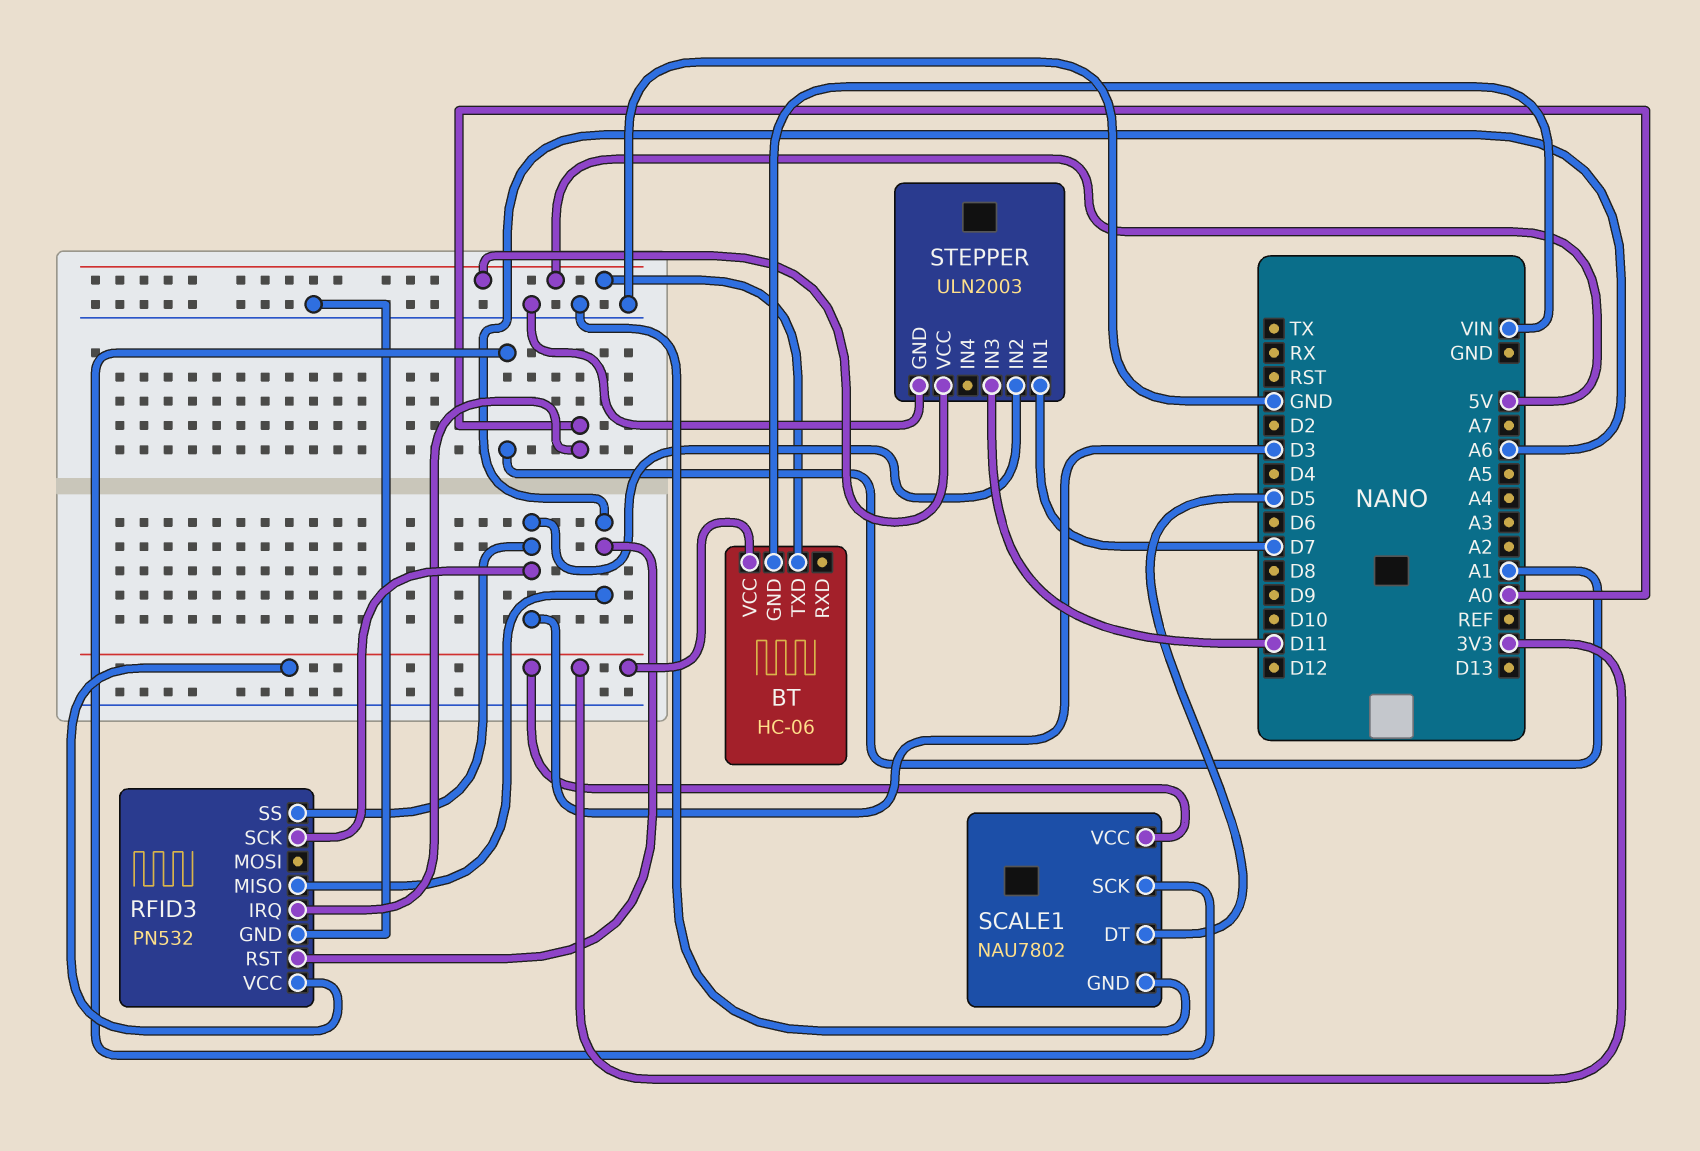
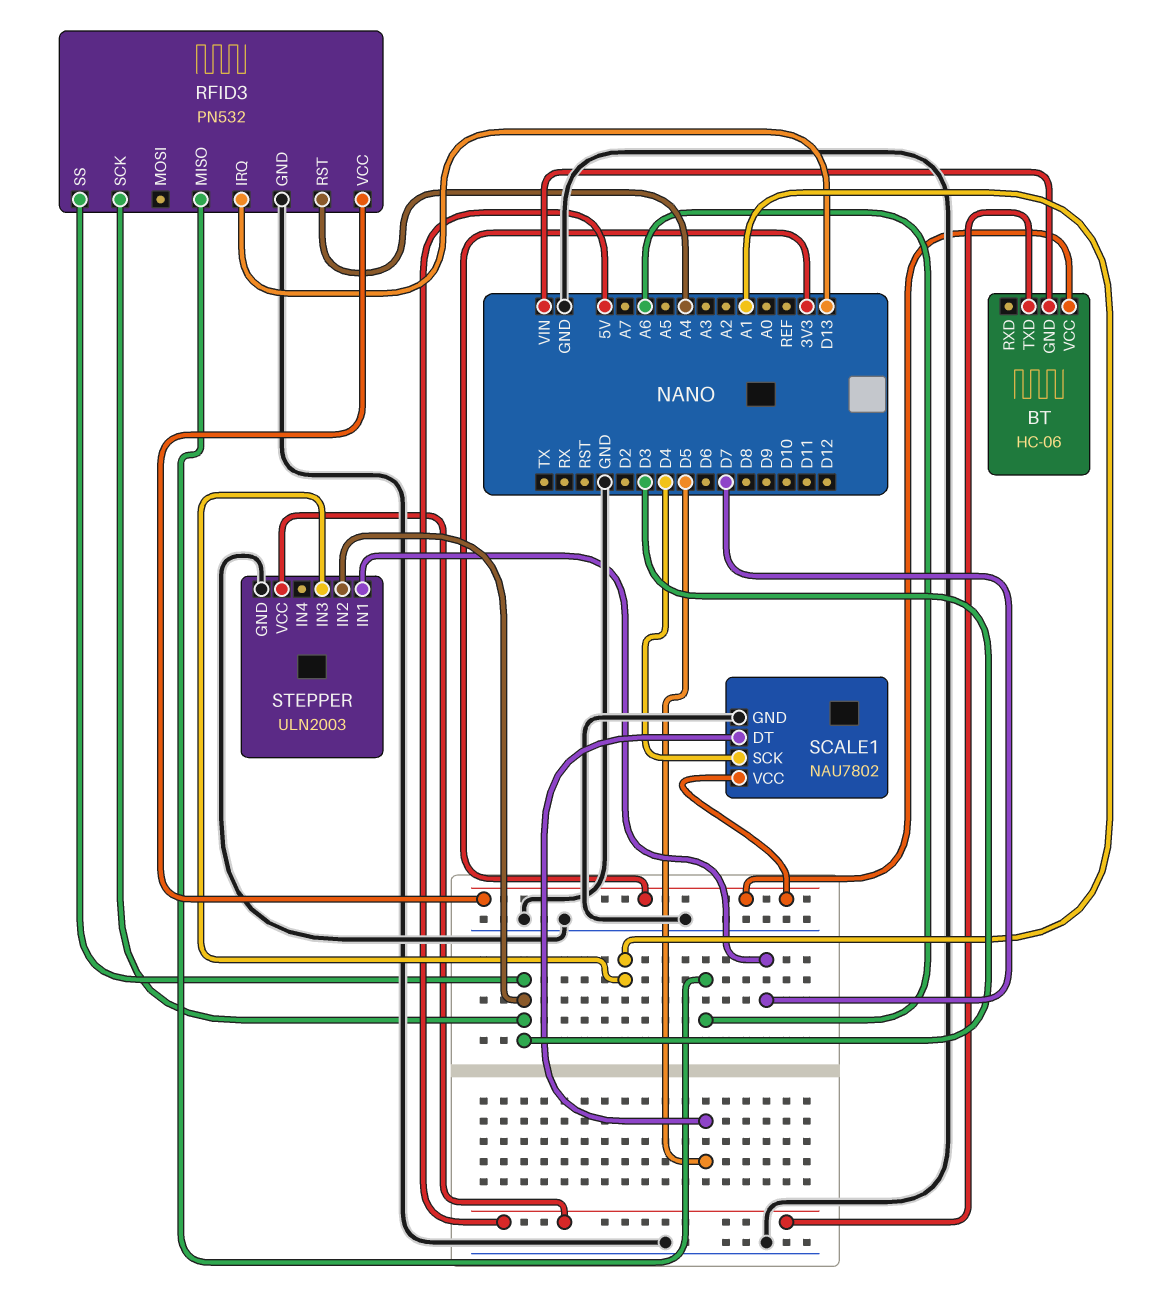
RFID3 pin IRQ: A0 -> D13
RFID3 pin RST: A6 -> A4
SCALE1 pin SCK: A1 -> D4
STEPPER pin IN3: D11 -> A1

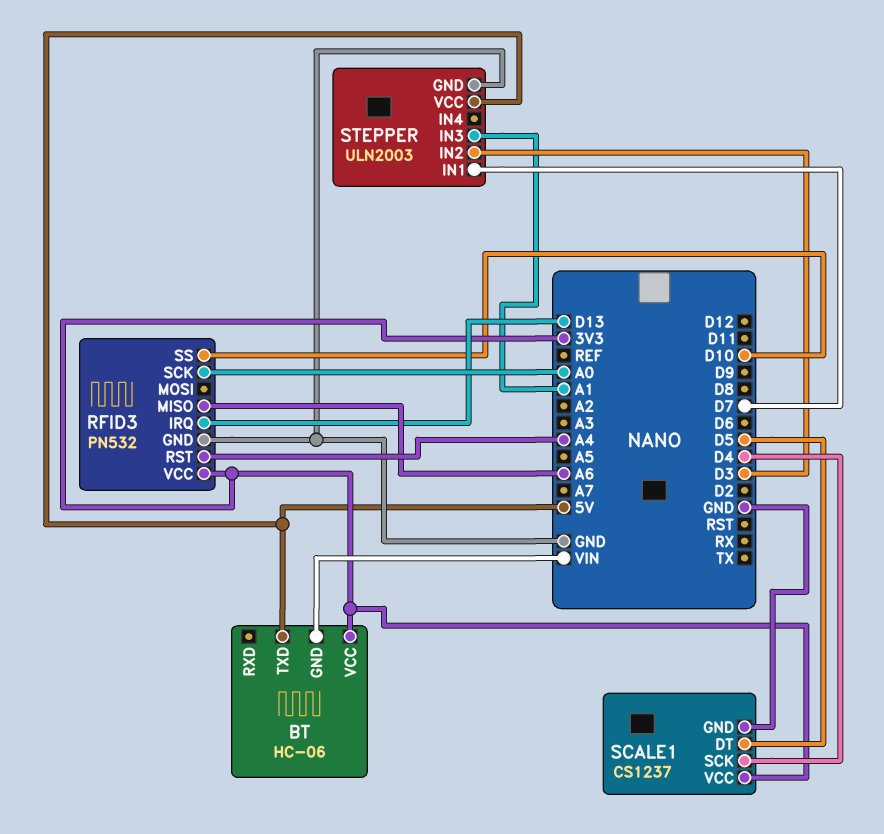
RFID3 pin SCK: D3 -> A0
RFID3 pin SS: D3 -> D10
SCALE1: NAU7802 -> CS1237

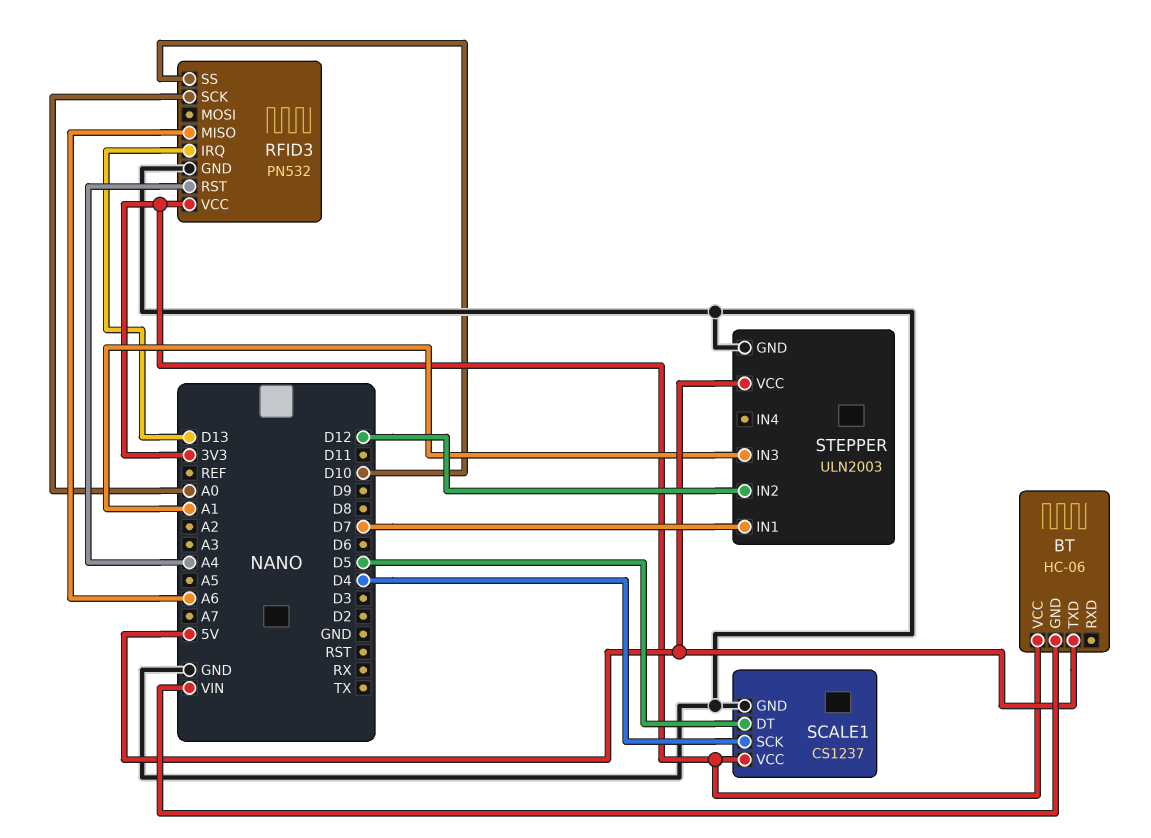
STEPPER pin IN2: D3 -> D12

